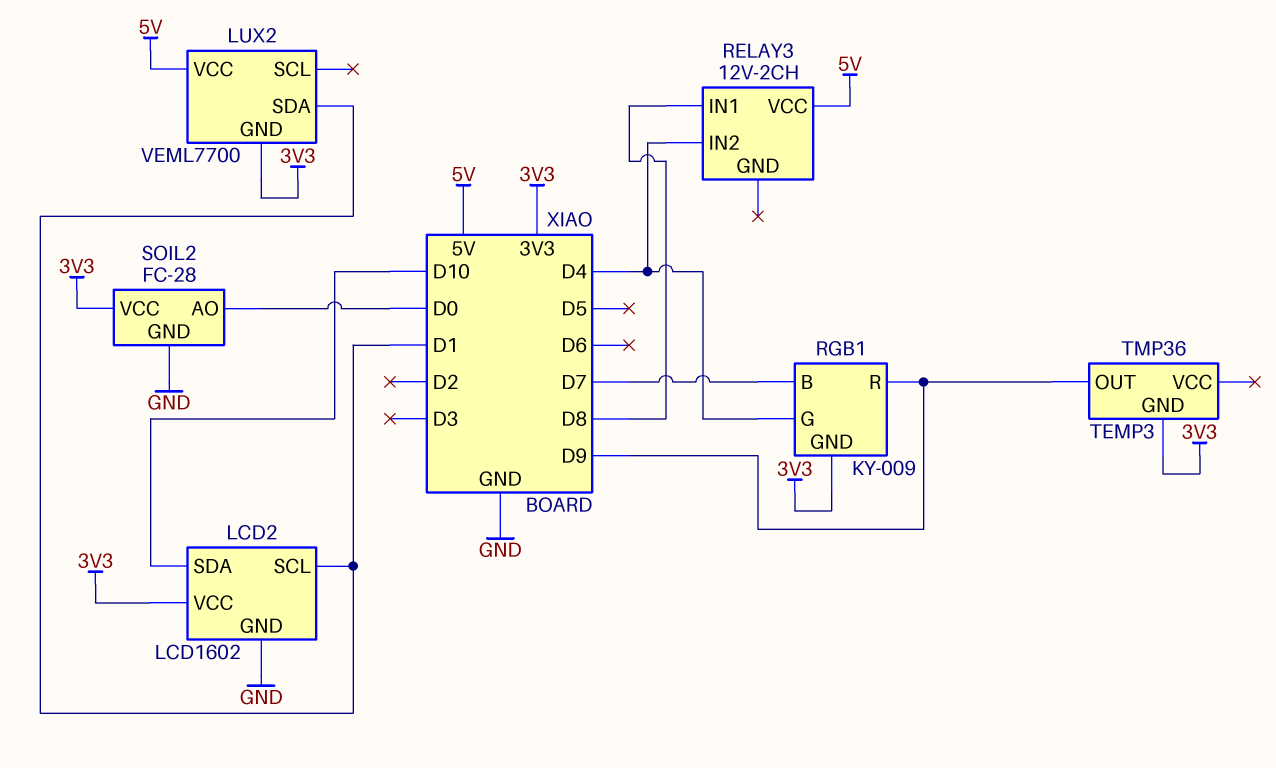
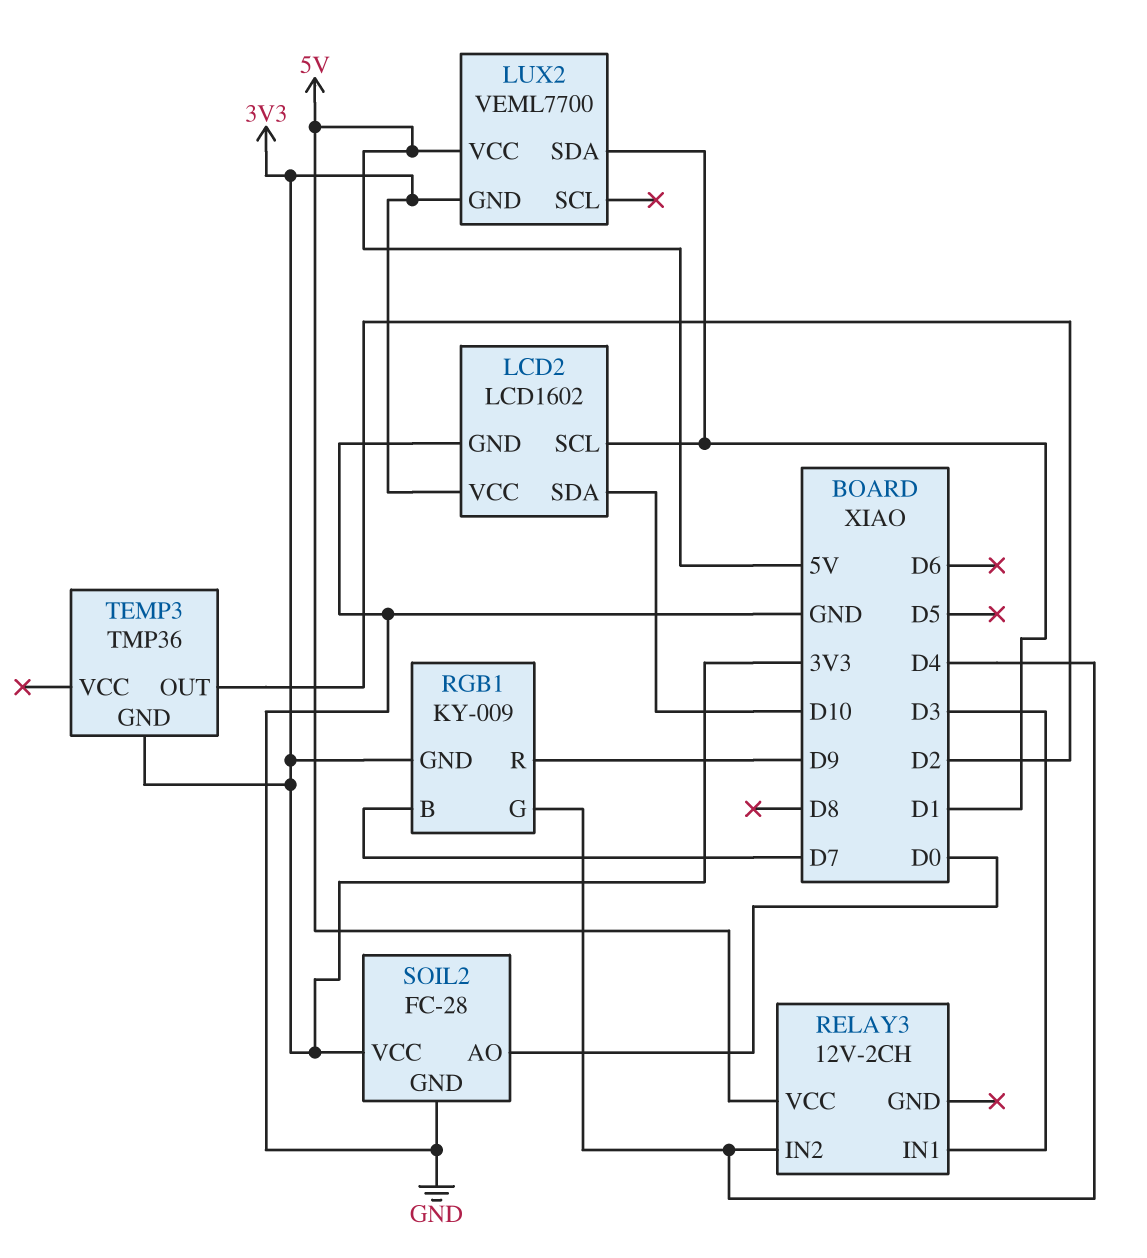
RELAY3 pin IN1: D8 -> D3
TEMP3 pin OUT: D9 -> D2

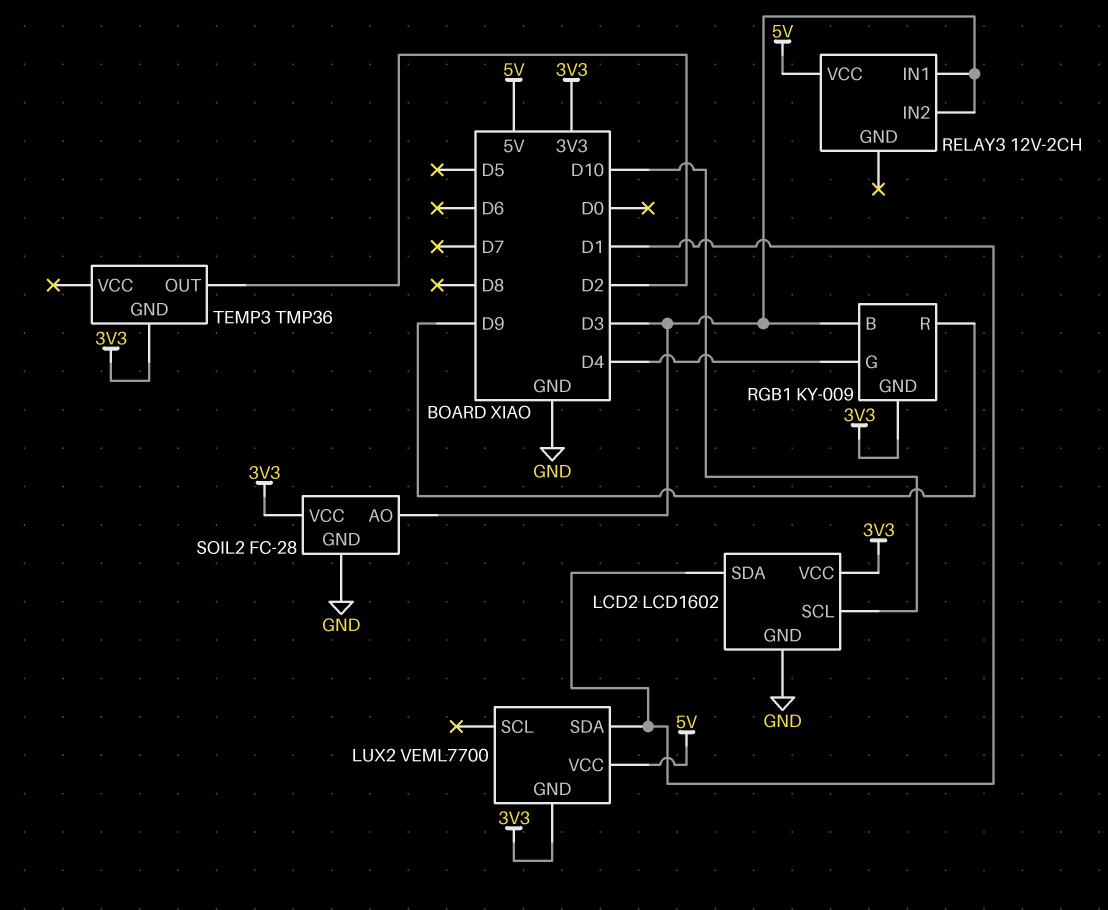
LCD2 pin SCL: D1 -> D10
LCD2 pin SDA: D10 -> D1
RELAY3 pin IN2: D4 -> D3
RGB1 pin B: D7 -> D3
SOIL2 pin AO: D0 -> D3

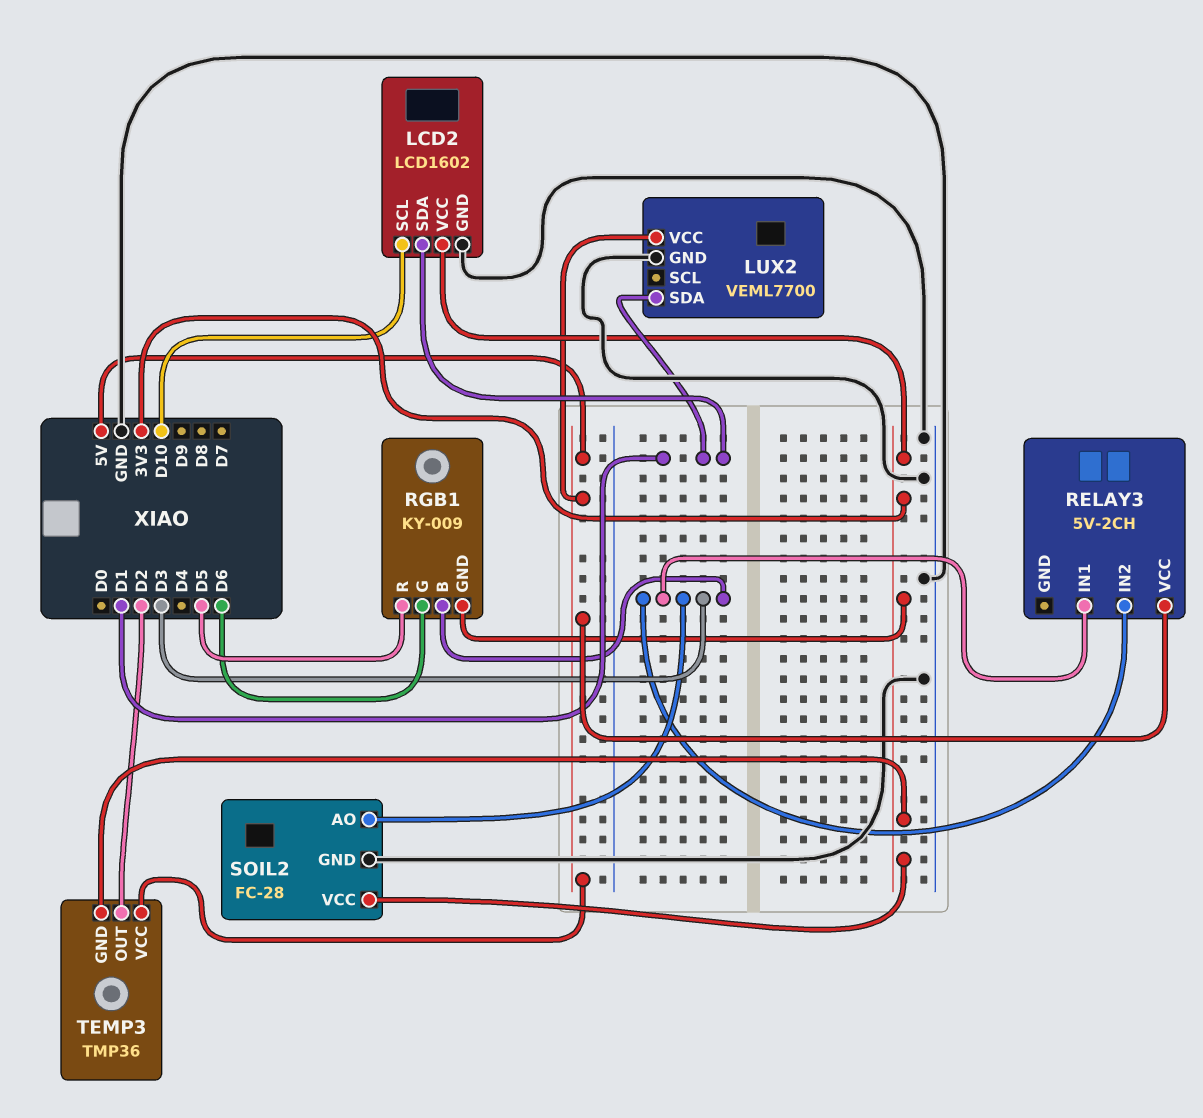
LUX2 pin GND: 3V3 -> GND
RELAY3: 12V-2CH -> 5V-2CH
RGB1 pin G: D4 -> D6
RGB1 pin R: D9 -> D5
TEMP3 pin VCC: none -> 5V

